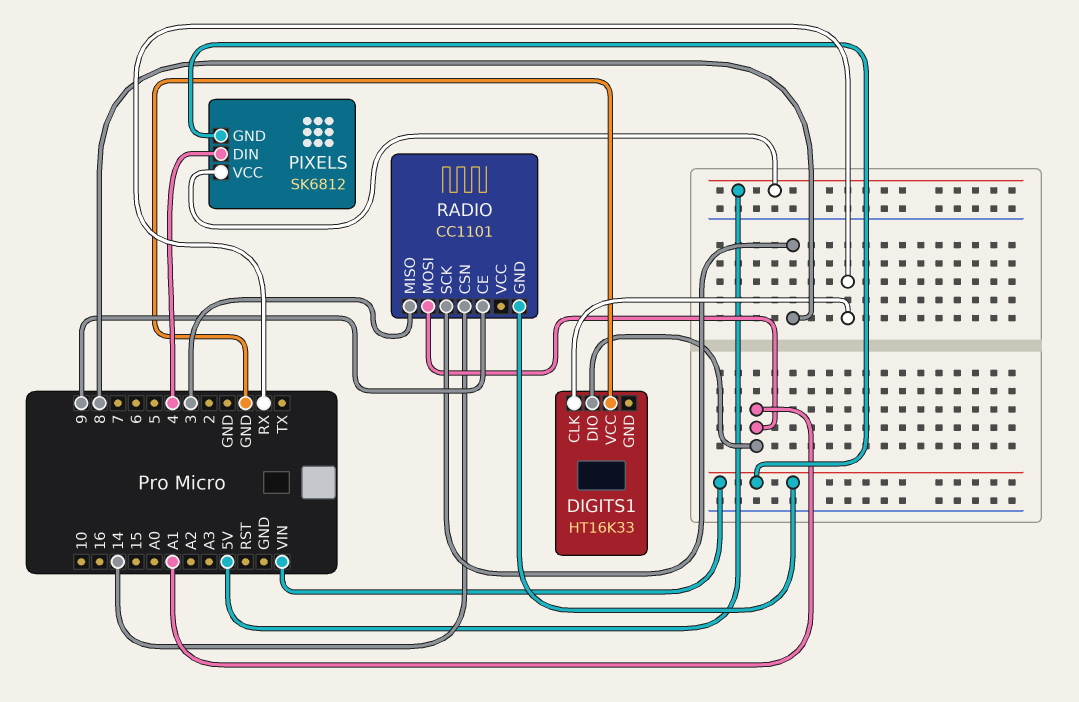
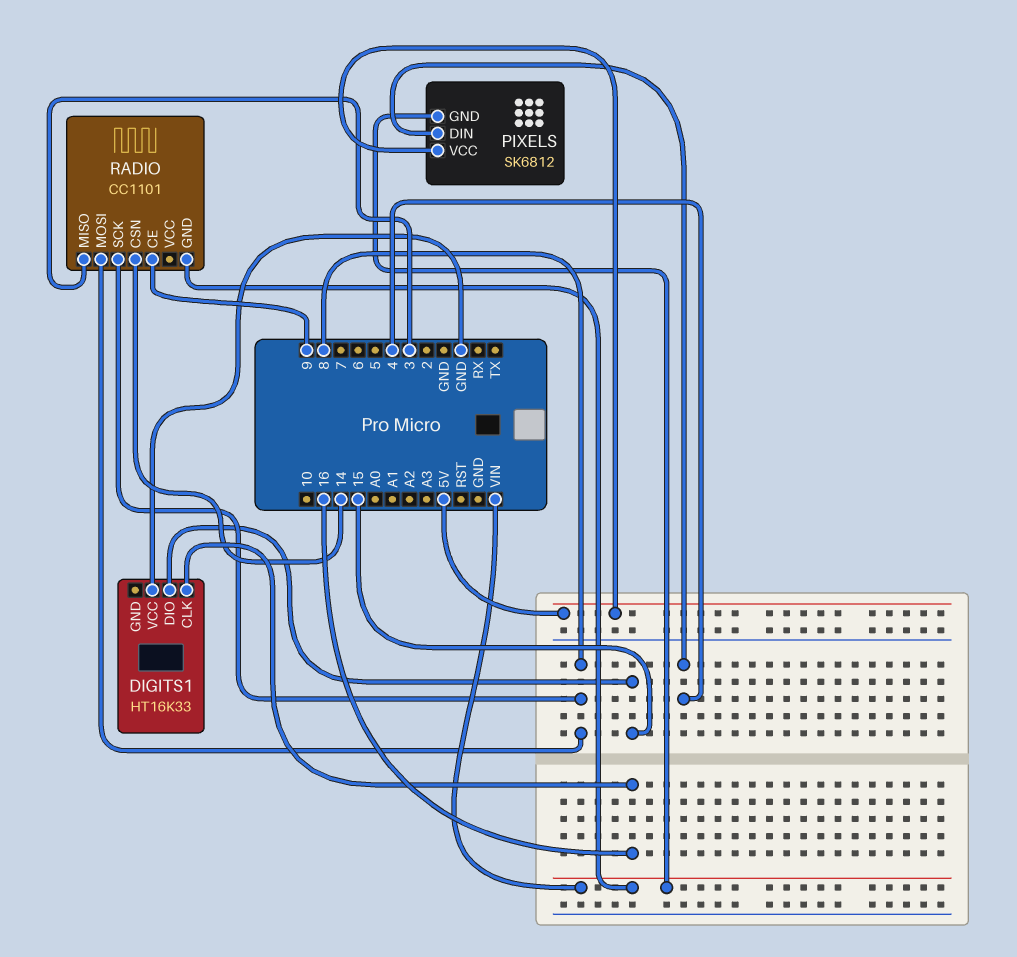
DIGITS1 pin CLK: RX -> 16
DIGITS1 pin DIO: A1 -> 15
RADIO pin MOSI: A1 -> 8

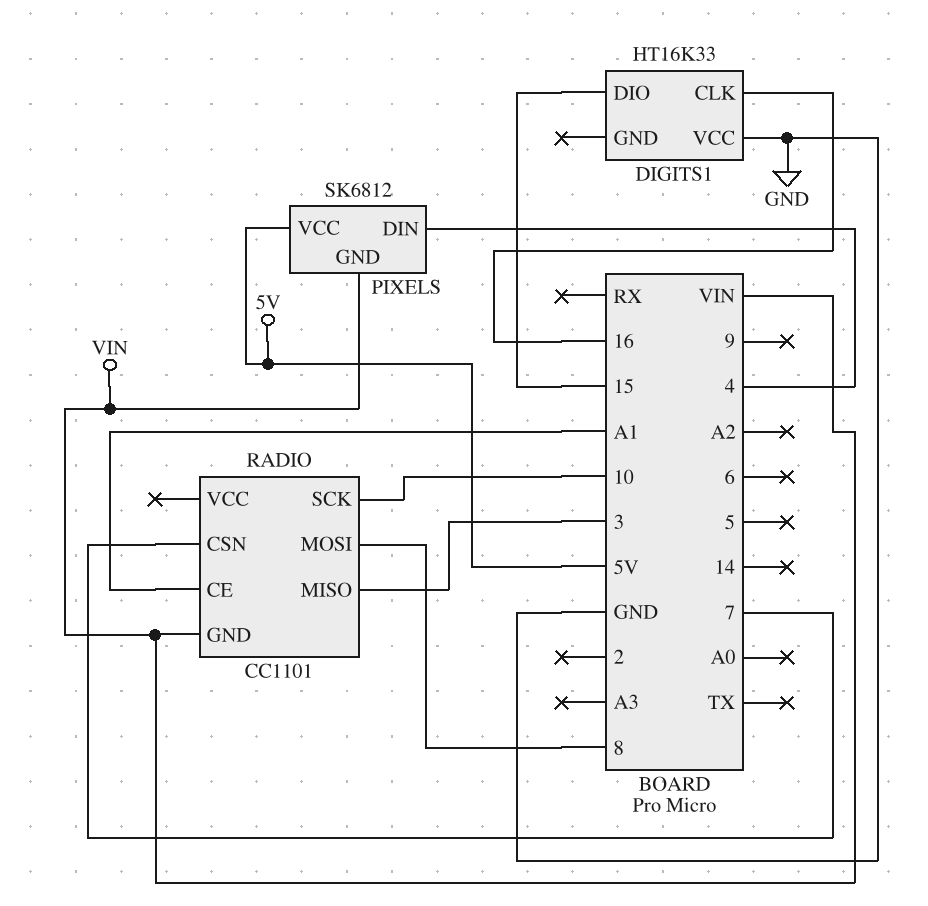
RADIO pin CE: 9 -> A1
RADIO pin CSN: 14 -> 7
RADIO pin SCK: 8 -> 10

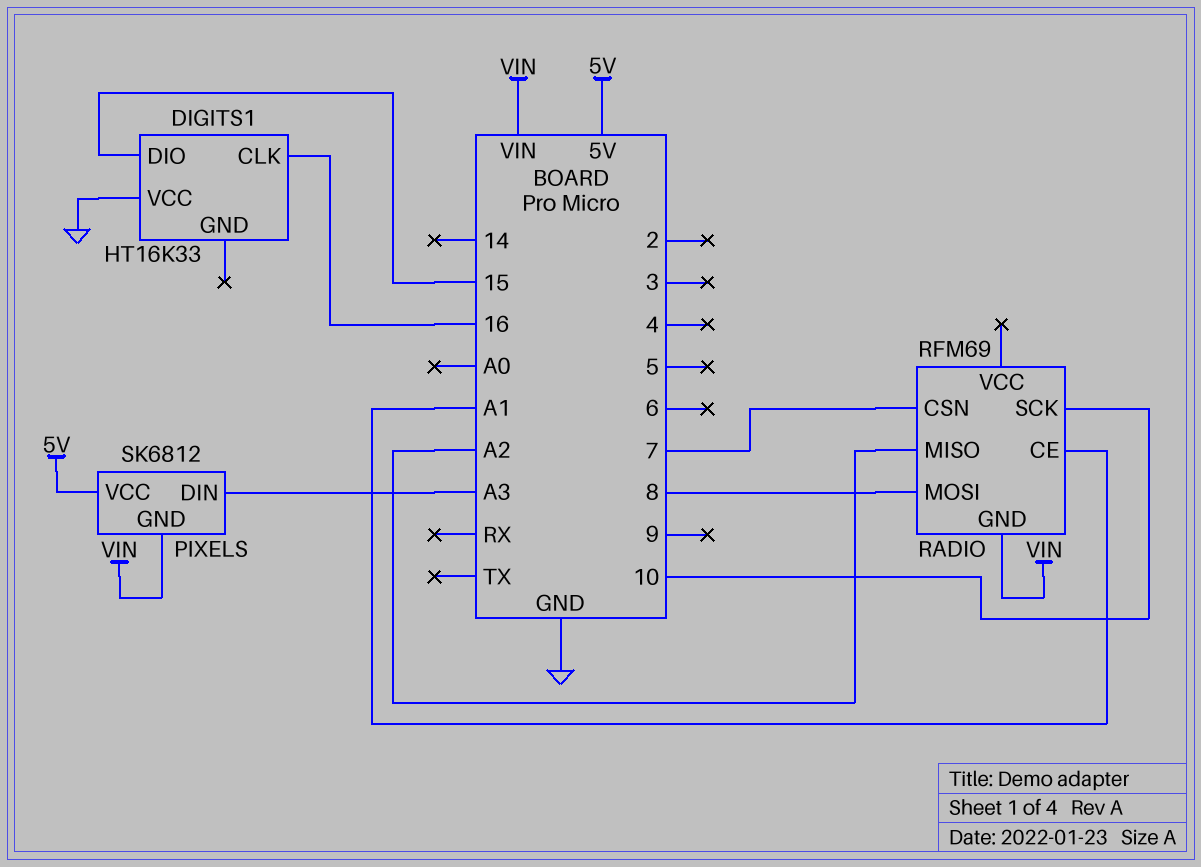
PIXELS pin DIN: 4 -> A3
RADIO: CC1101 -> RFM69
RADIO pin MISO: 3 -> A2

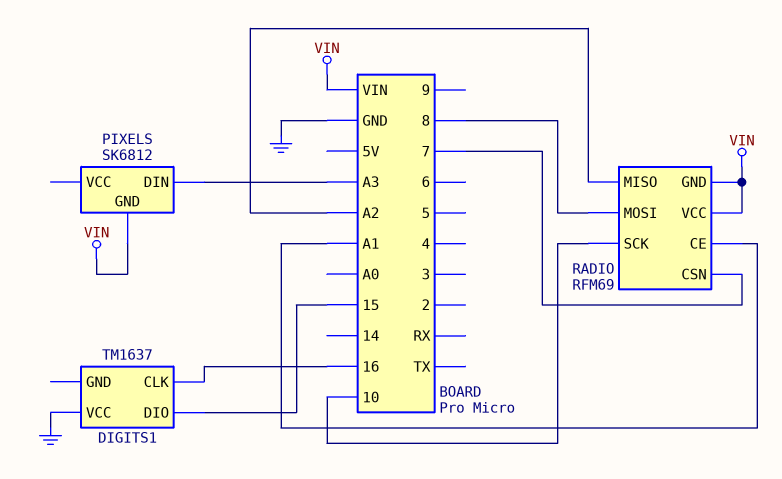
DIGITS1: HT16K33 -> TM1637
PIXELS pin VCC: 5V -> none
RADIO pin VCC: none -> VIN

